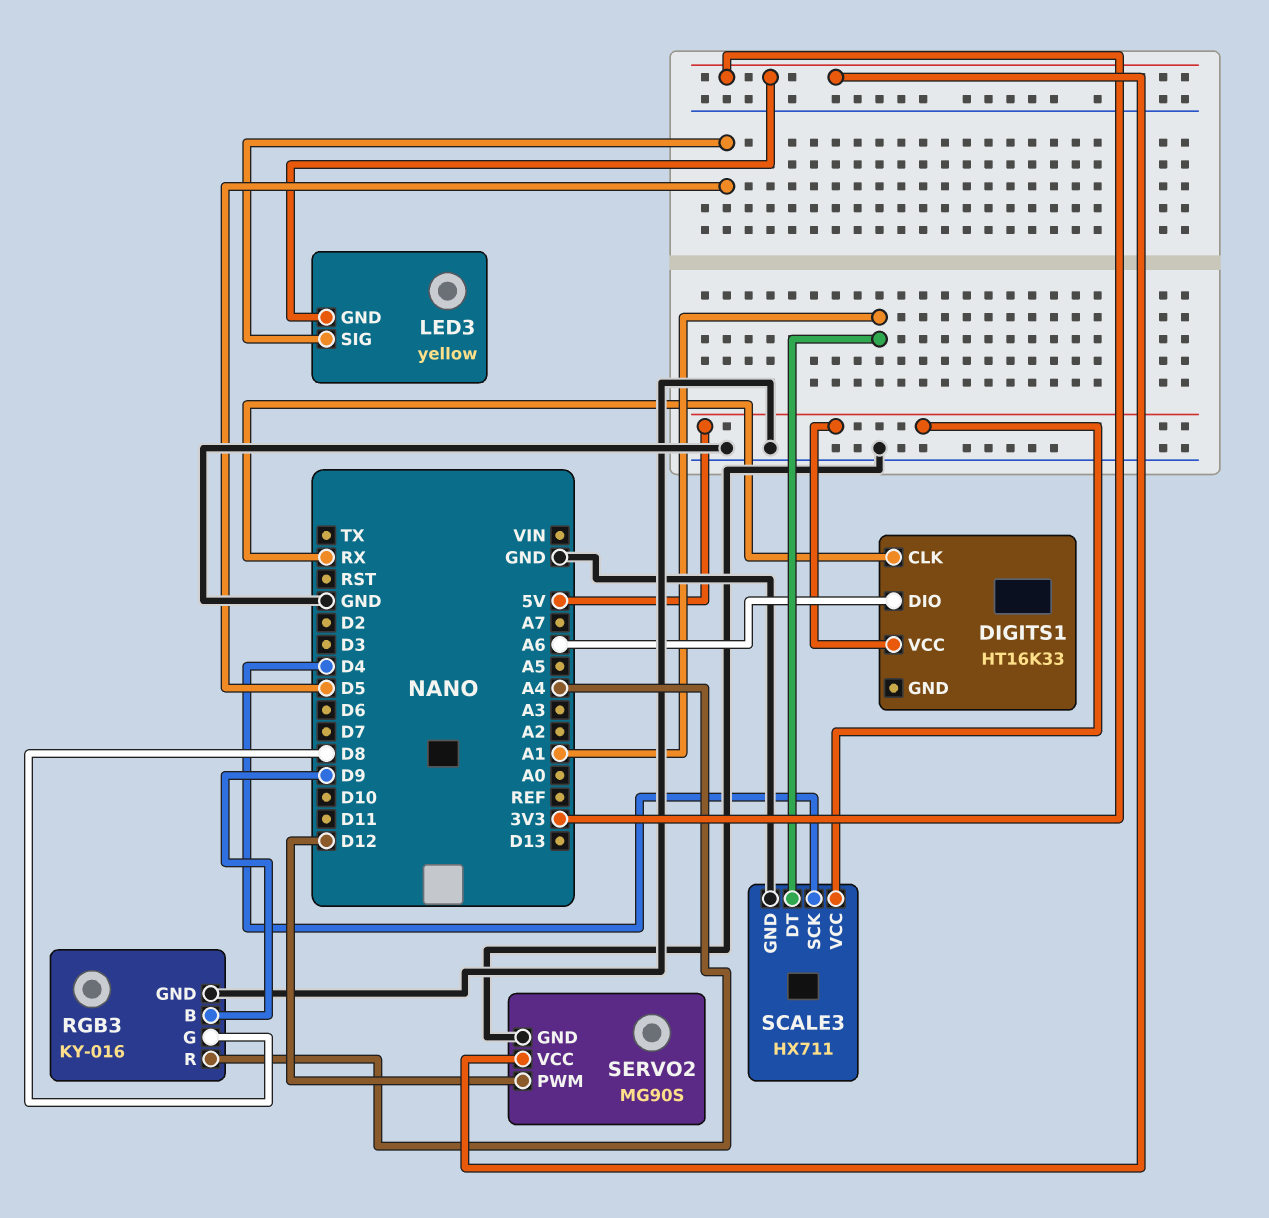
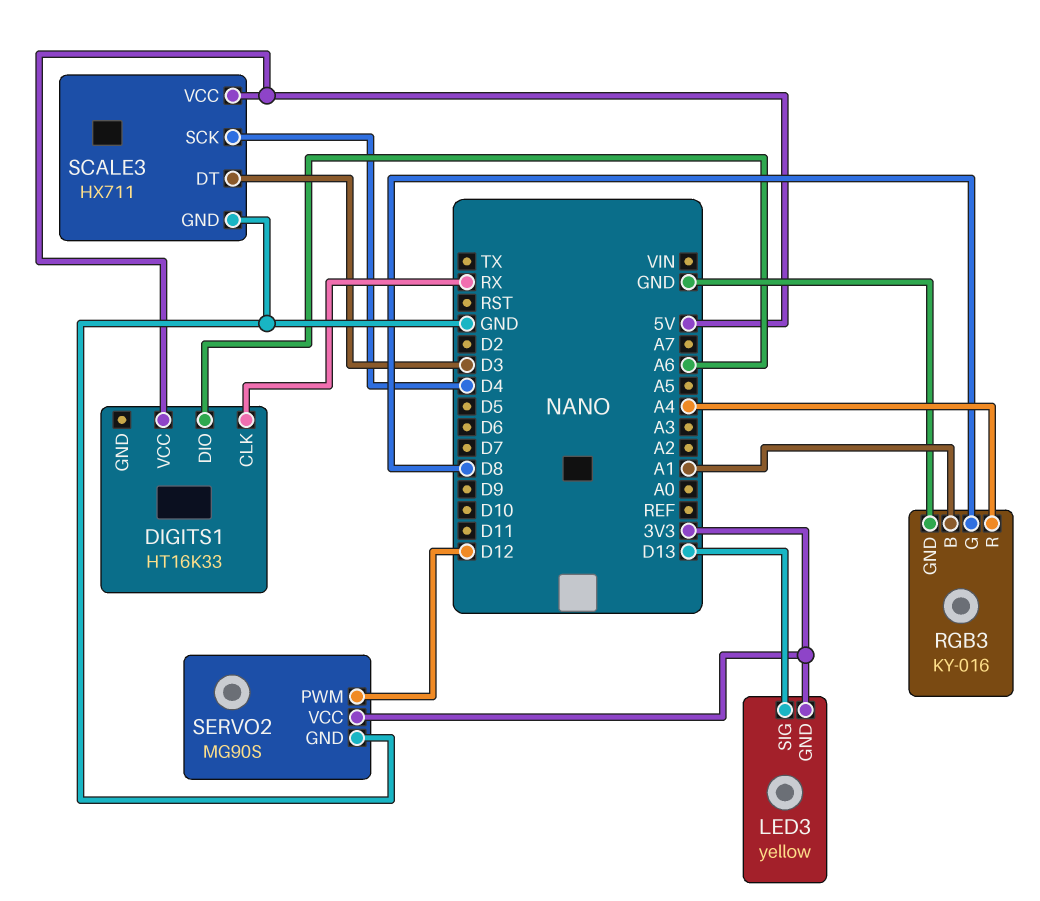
LED3 pin SIG: D5 -> D13
RGB3 pin B: D9 -> A1
SCALE3 pin DT: A1 -> D3

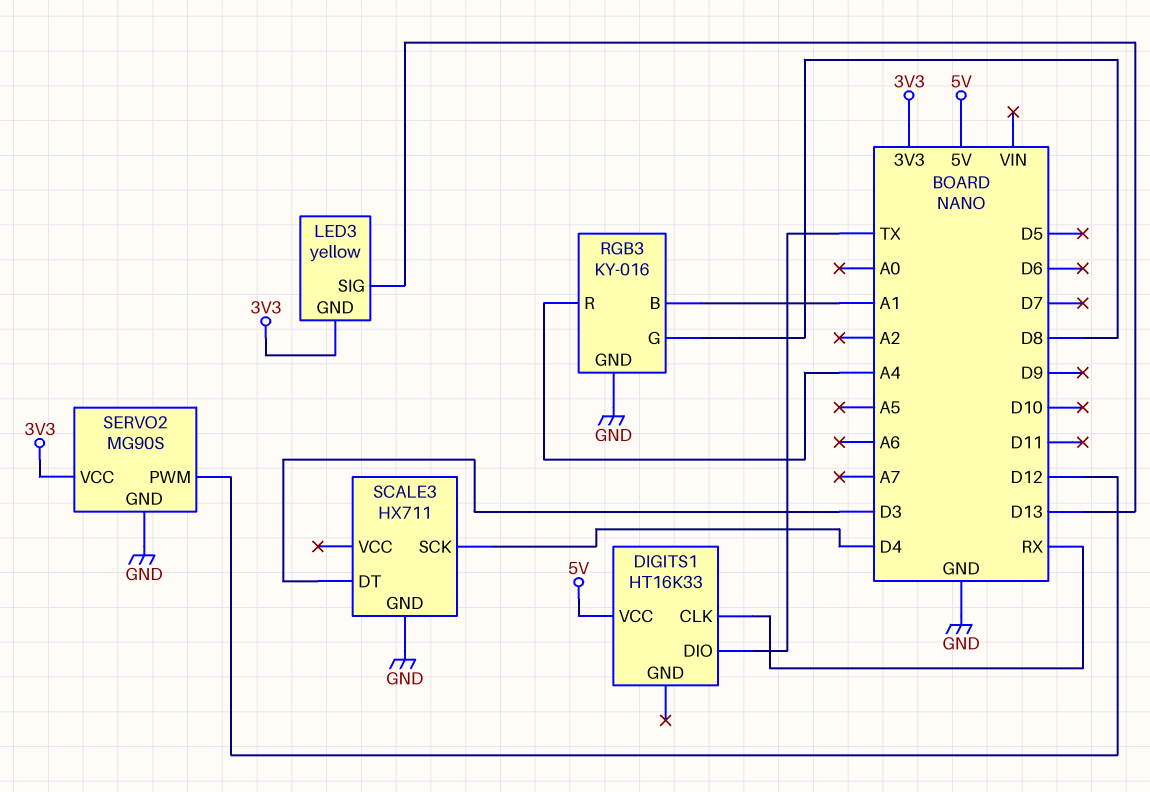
DIGITS1 pin DIO: A6 -> TX
SCALE3 pin VCC: 5V -> none

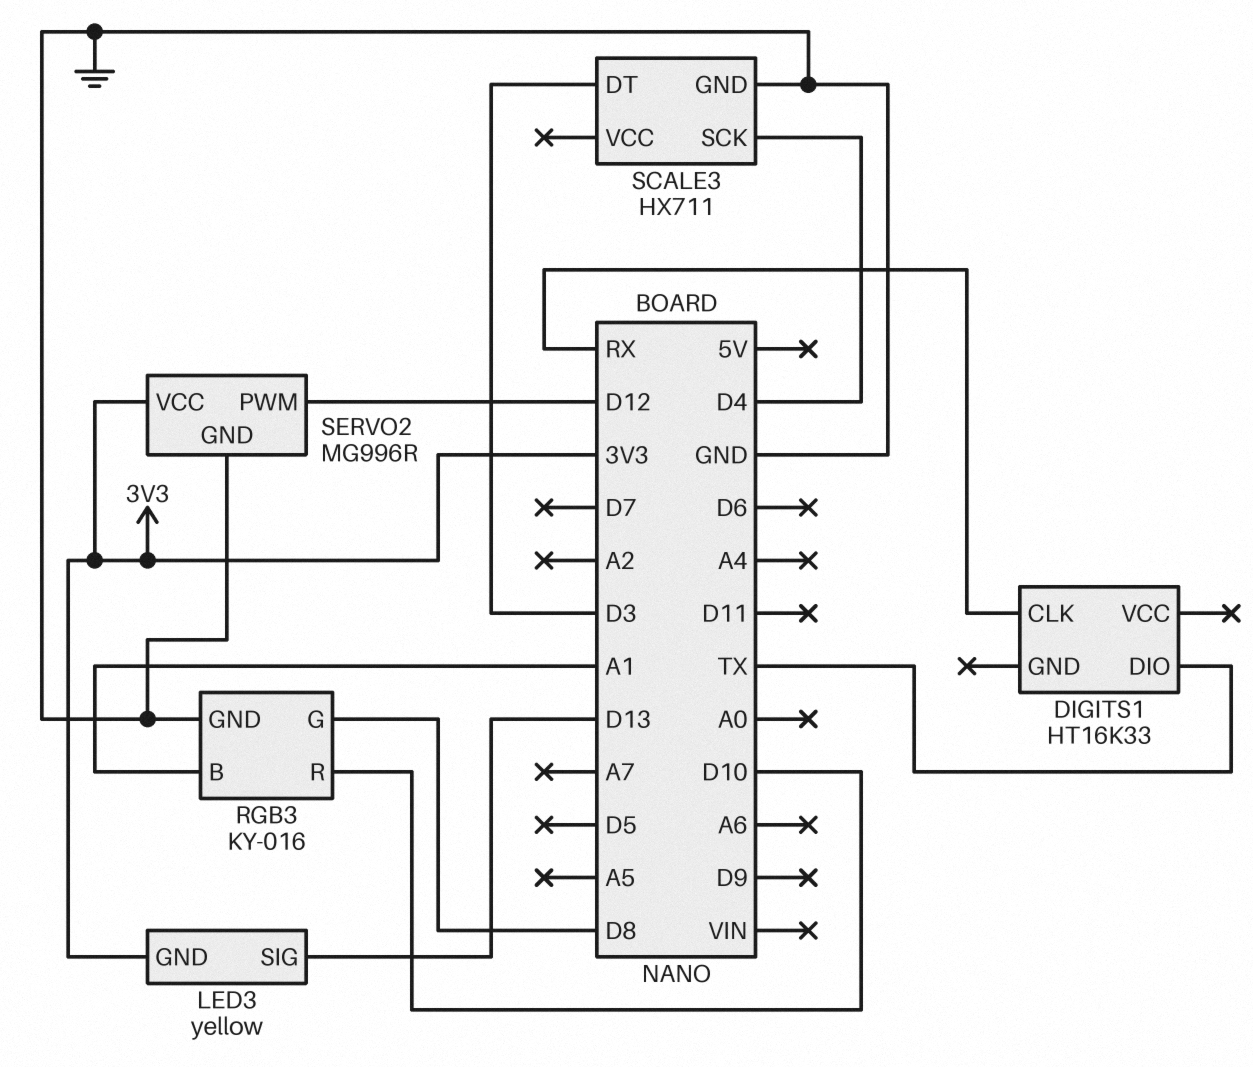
DIGITS1 pin VCC: 5V -> none
RGB3 pin R: A4 -> D10
SERVO2: MG90S -> MG996R

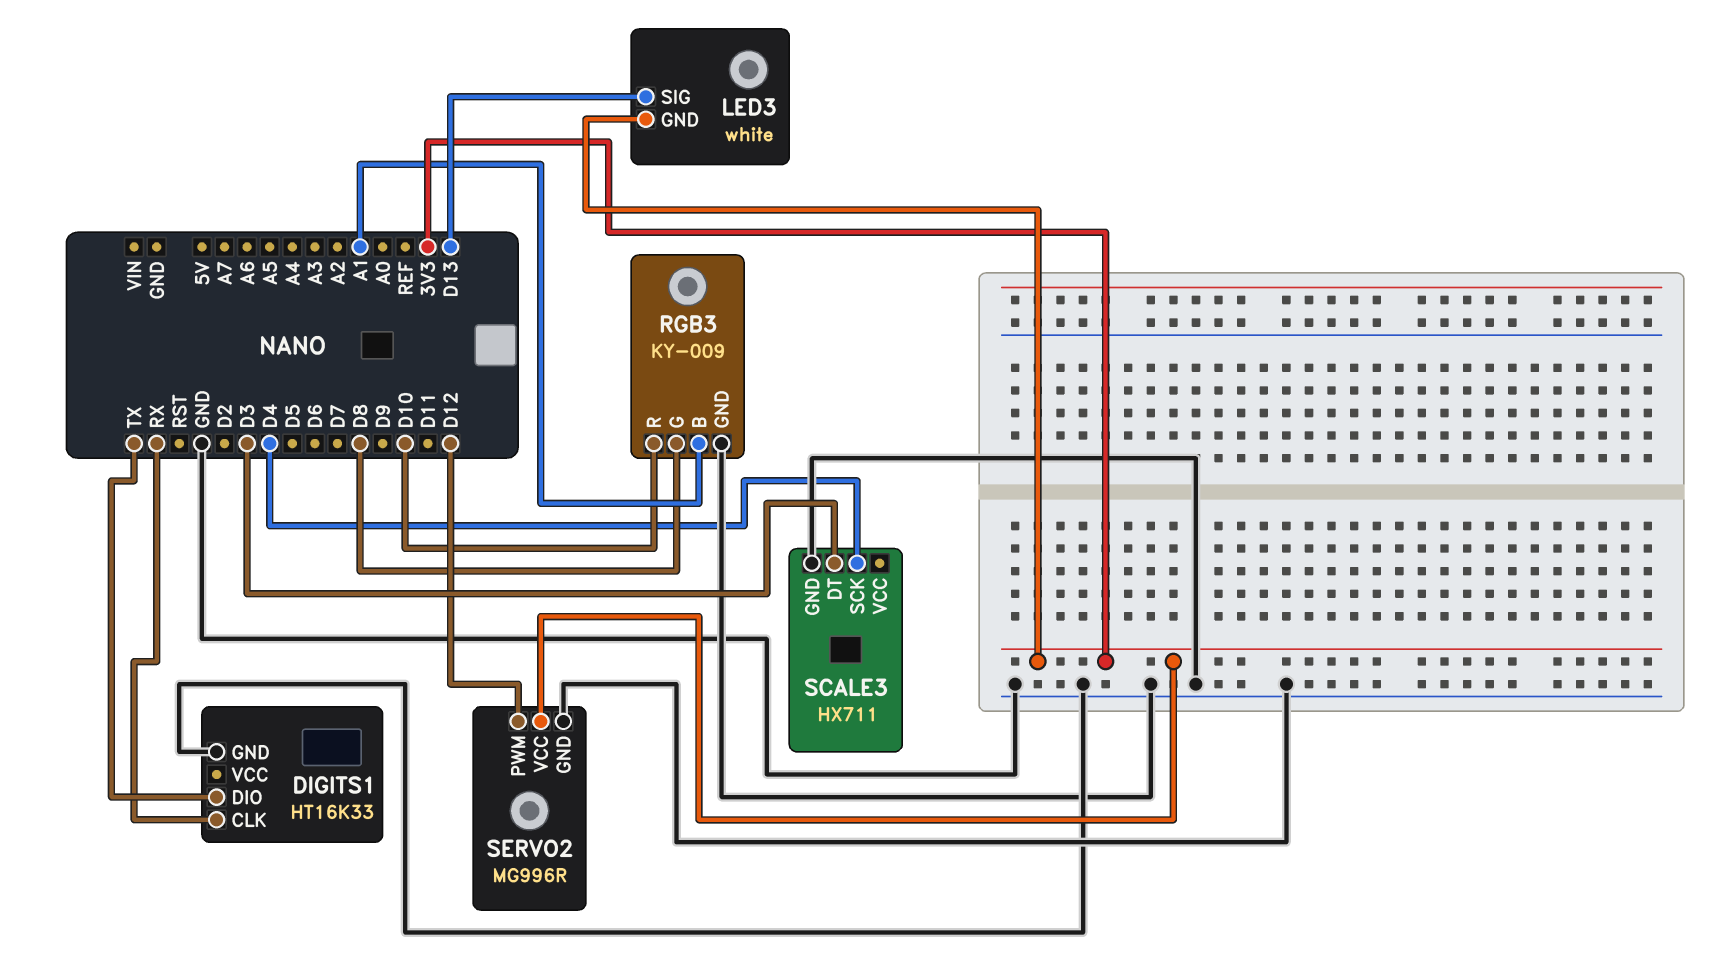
DIGITS1 pin GND: none -> GND
LED3: yellow -> white
RGB3: KY-016 -> KY-009

